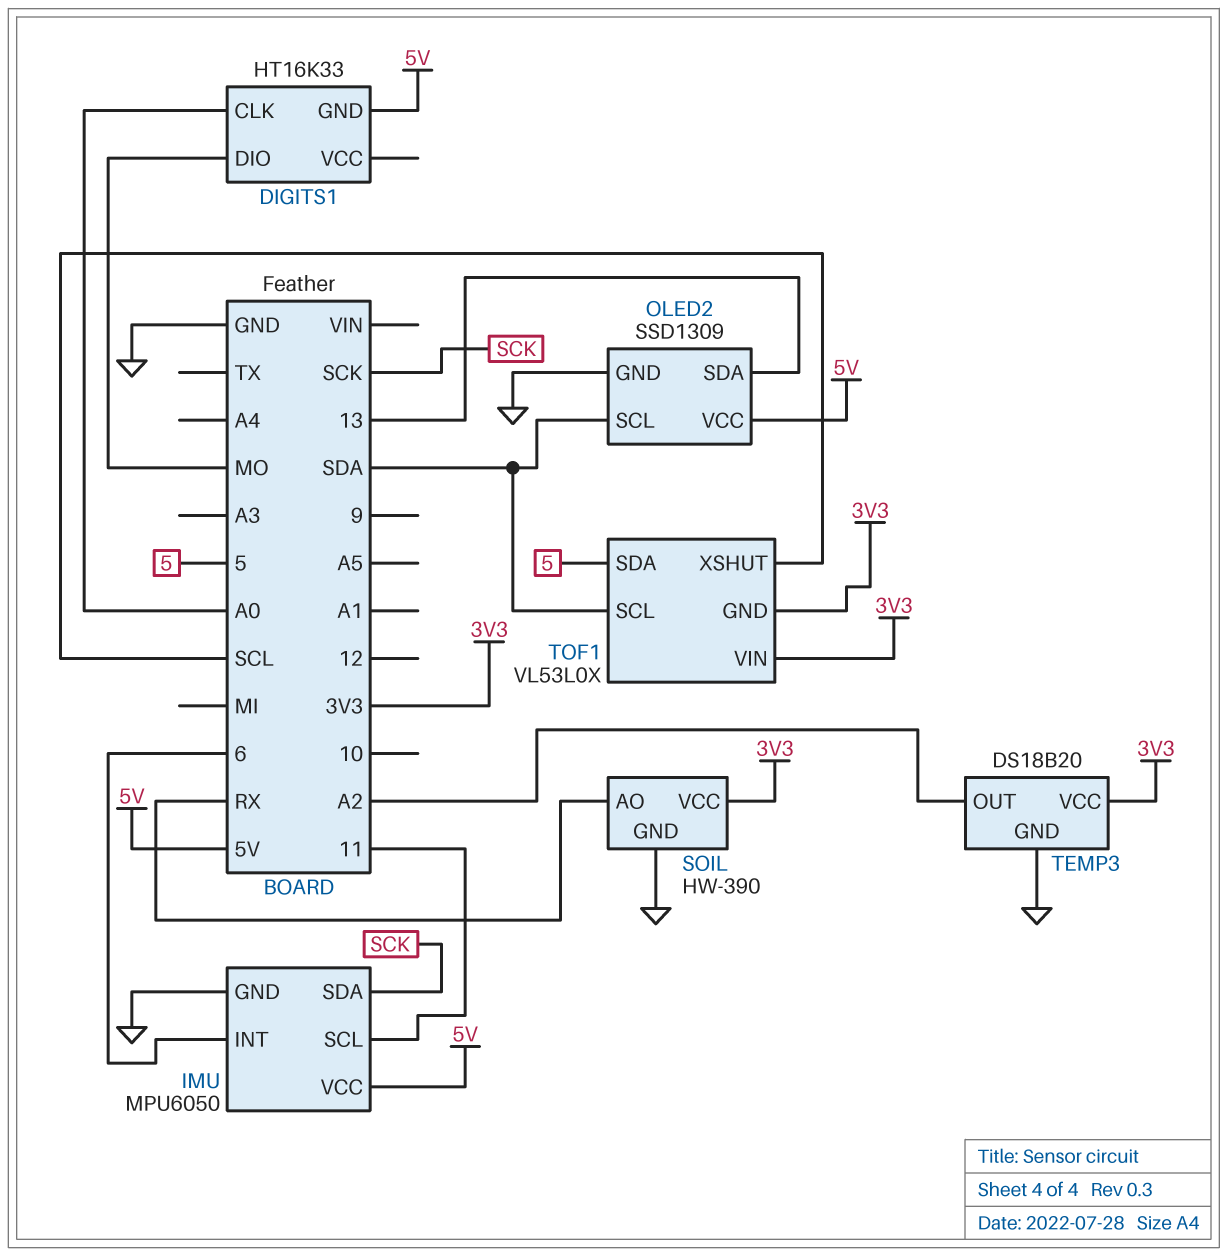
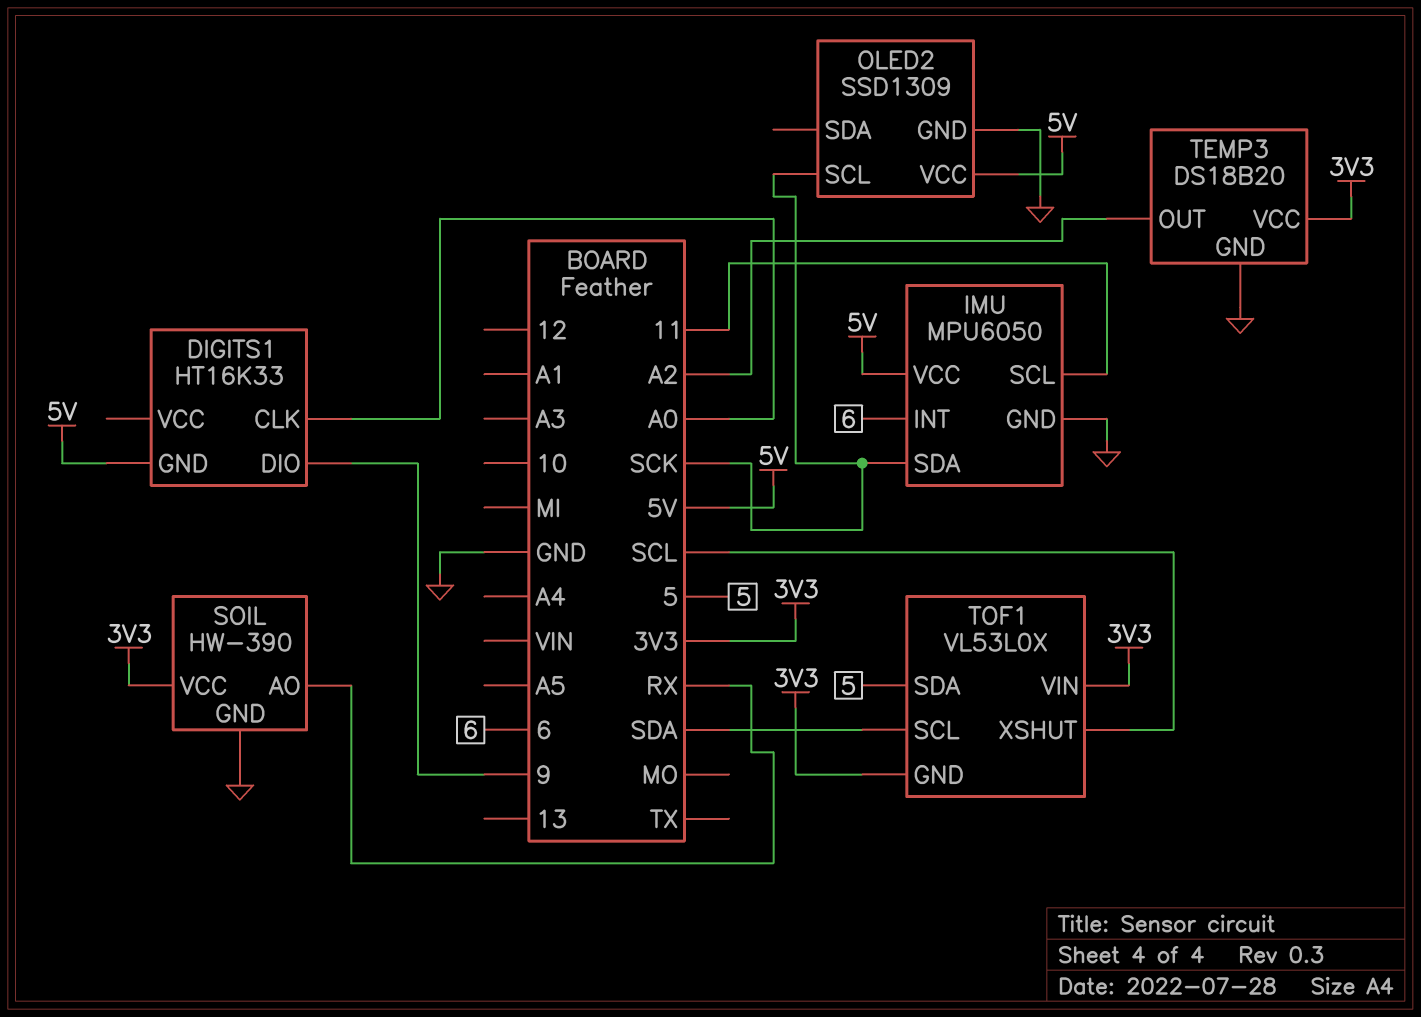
DIGITS1 pin DIO: MO -> 9
OLED2 pin SCL: SDA -> SCK
OLED2 pin SDA: 13 -> none

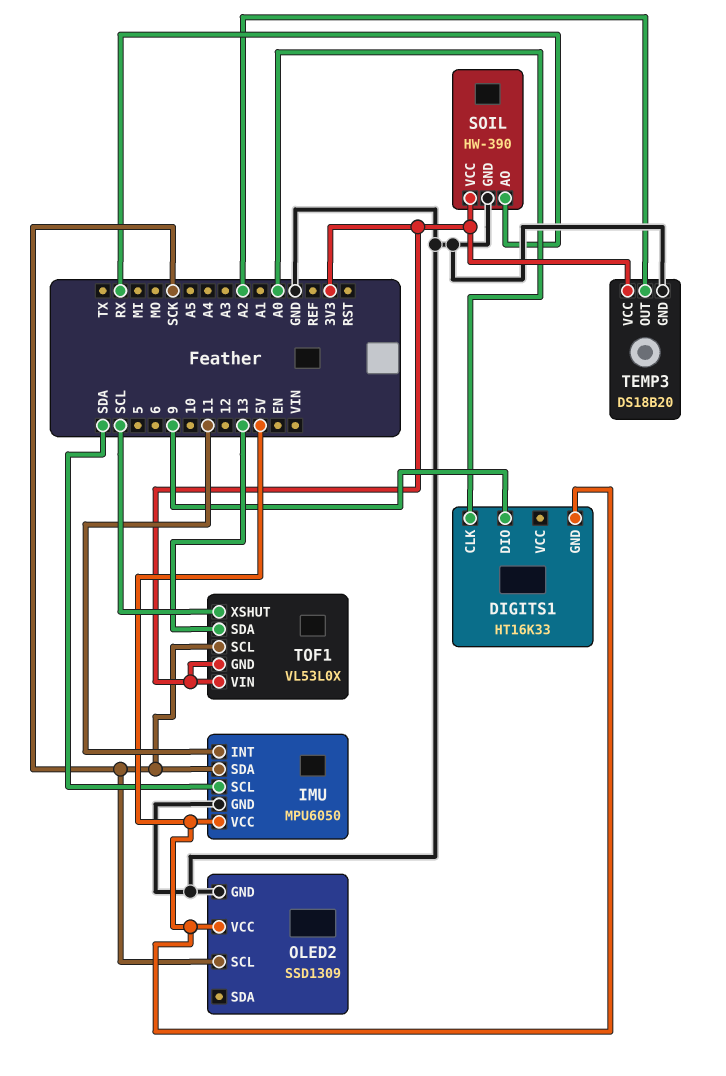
IMU pin INT: 6 -> 11
IMU pin SCL: 11 -> SDA
TOF1 pin SCL: SDA -> SCK
TOF1 pin SDA: 5 -> 13

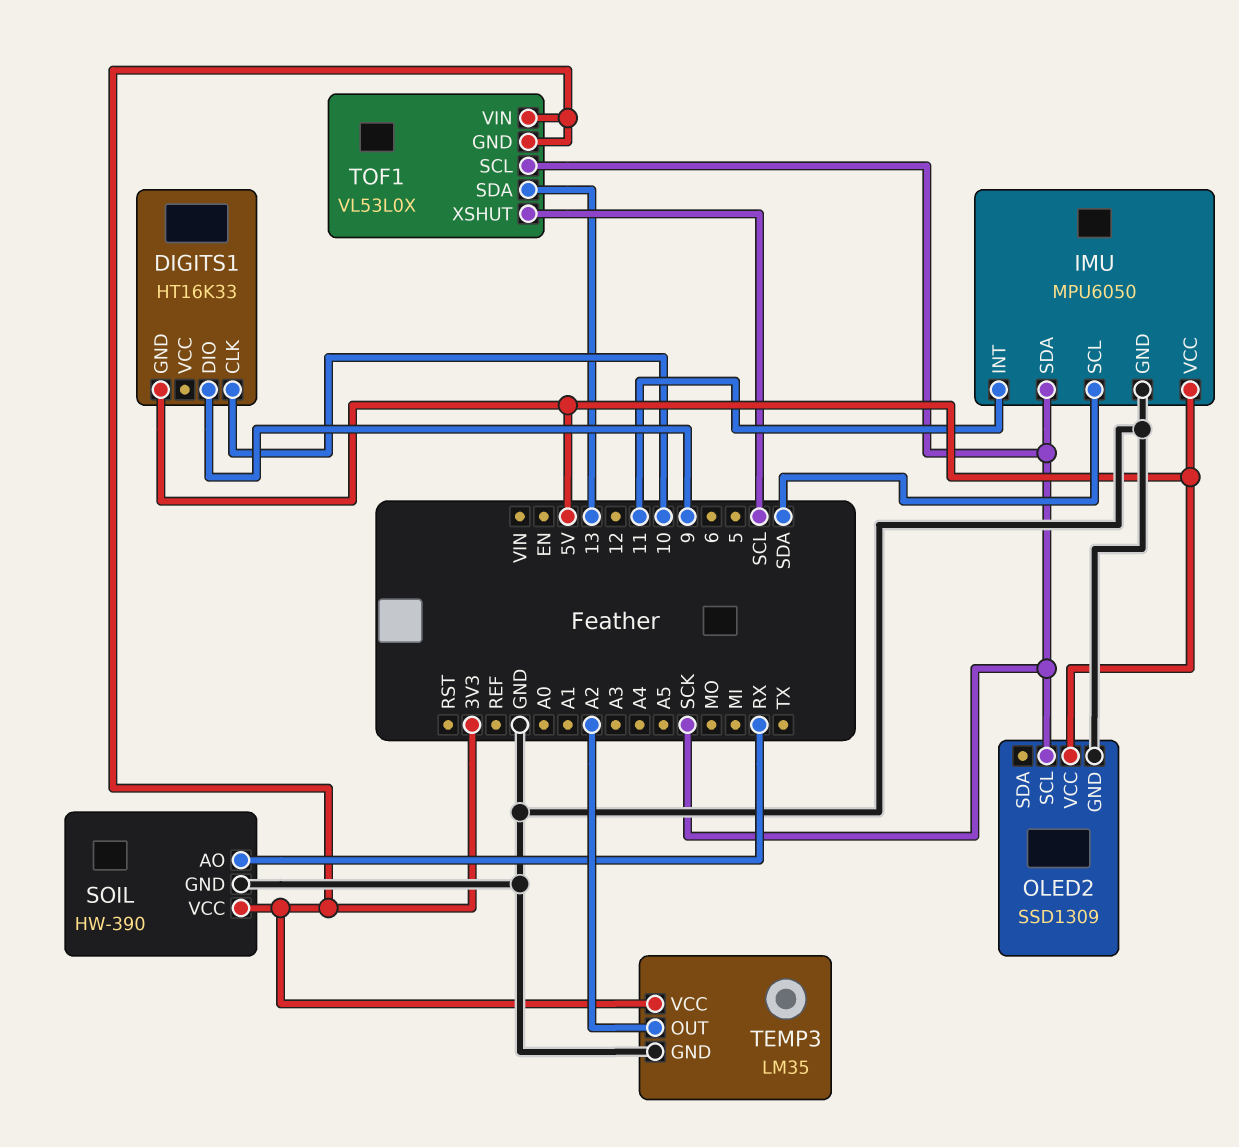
DIGITS1 pin CLK: A0 -> 10
TEMP3: DS18B20 -> LM35

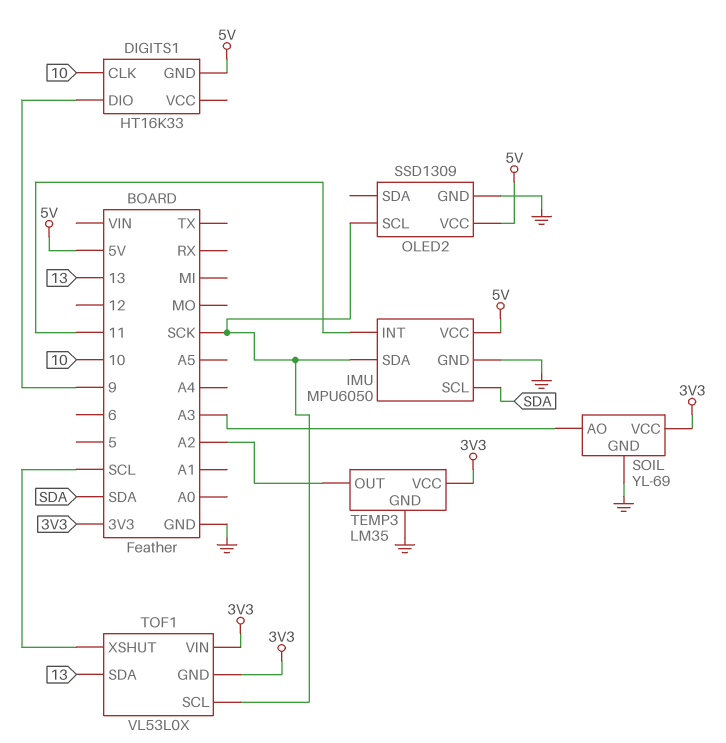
SOIL: HW-390 -> YL-69
SOIL pin AO: RX -> A3

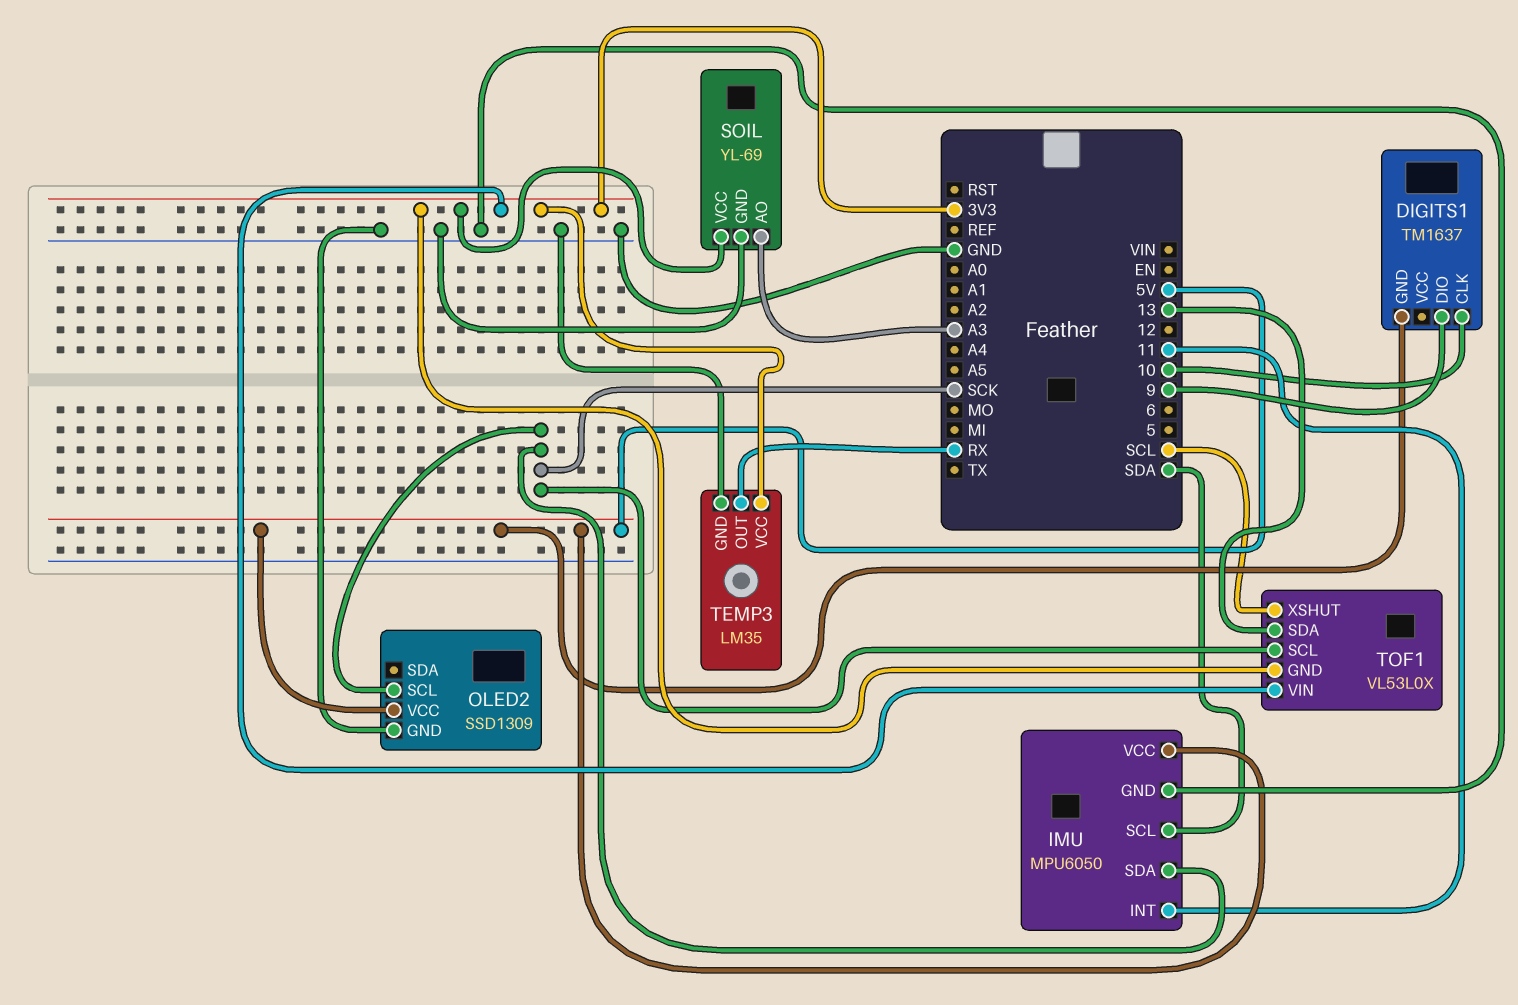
DIGITS1: HT16K33 -> TM1637
TEMP3 pin OUT: A2 -> RX

